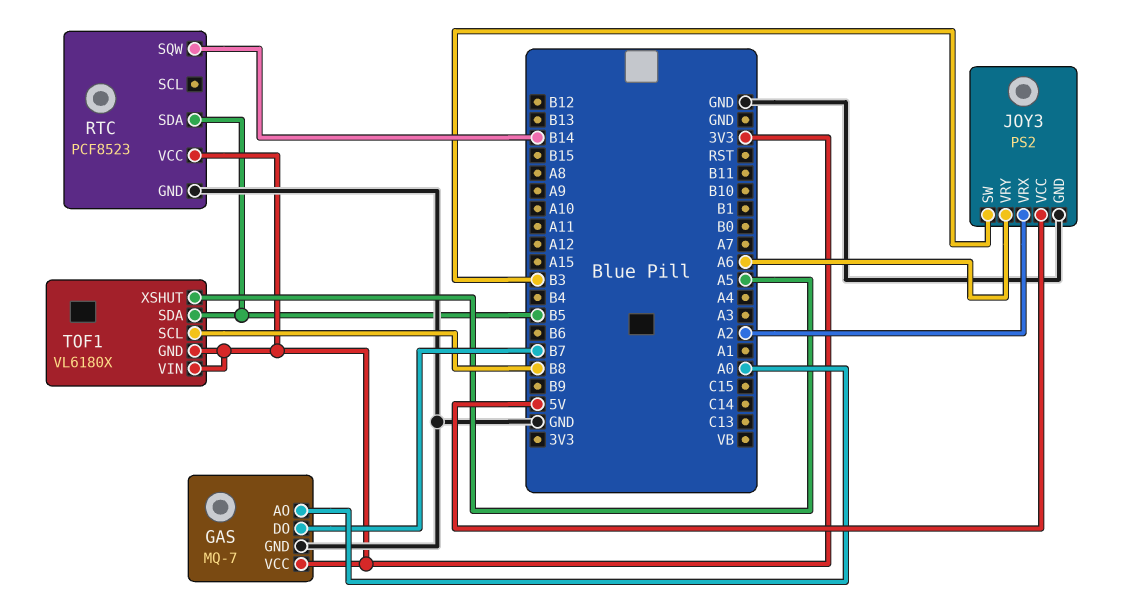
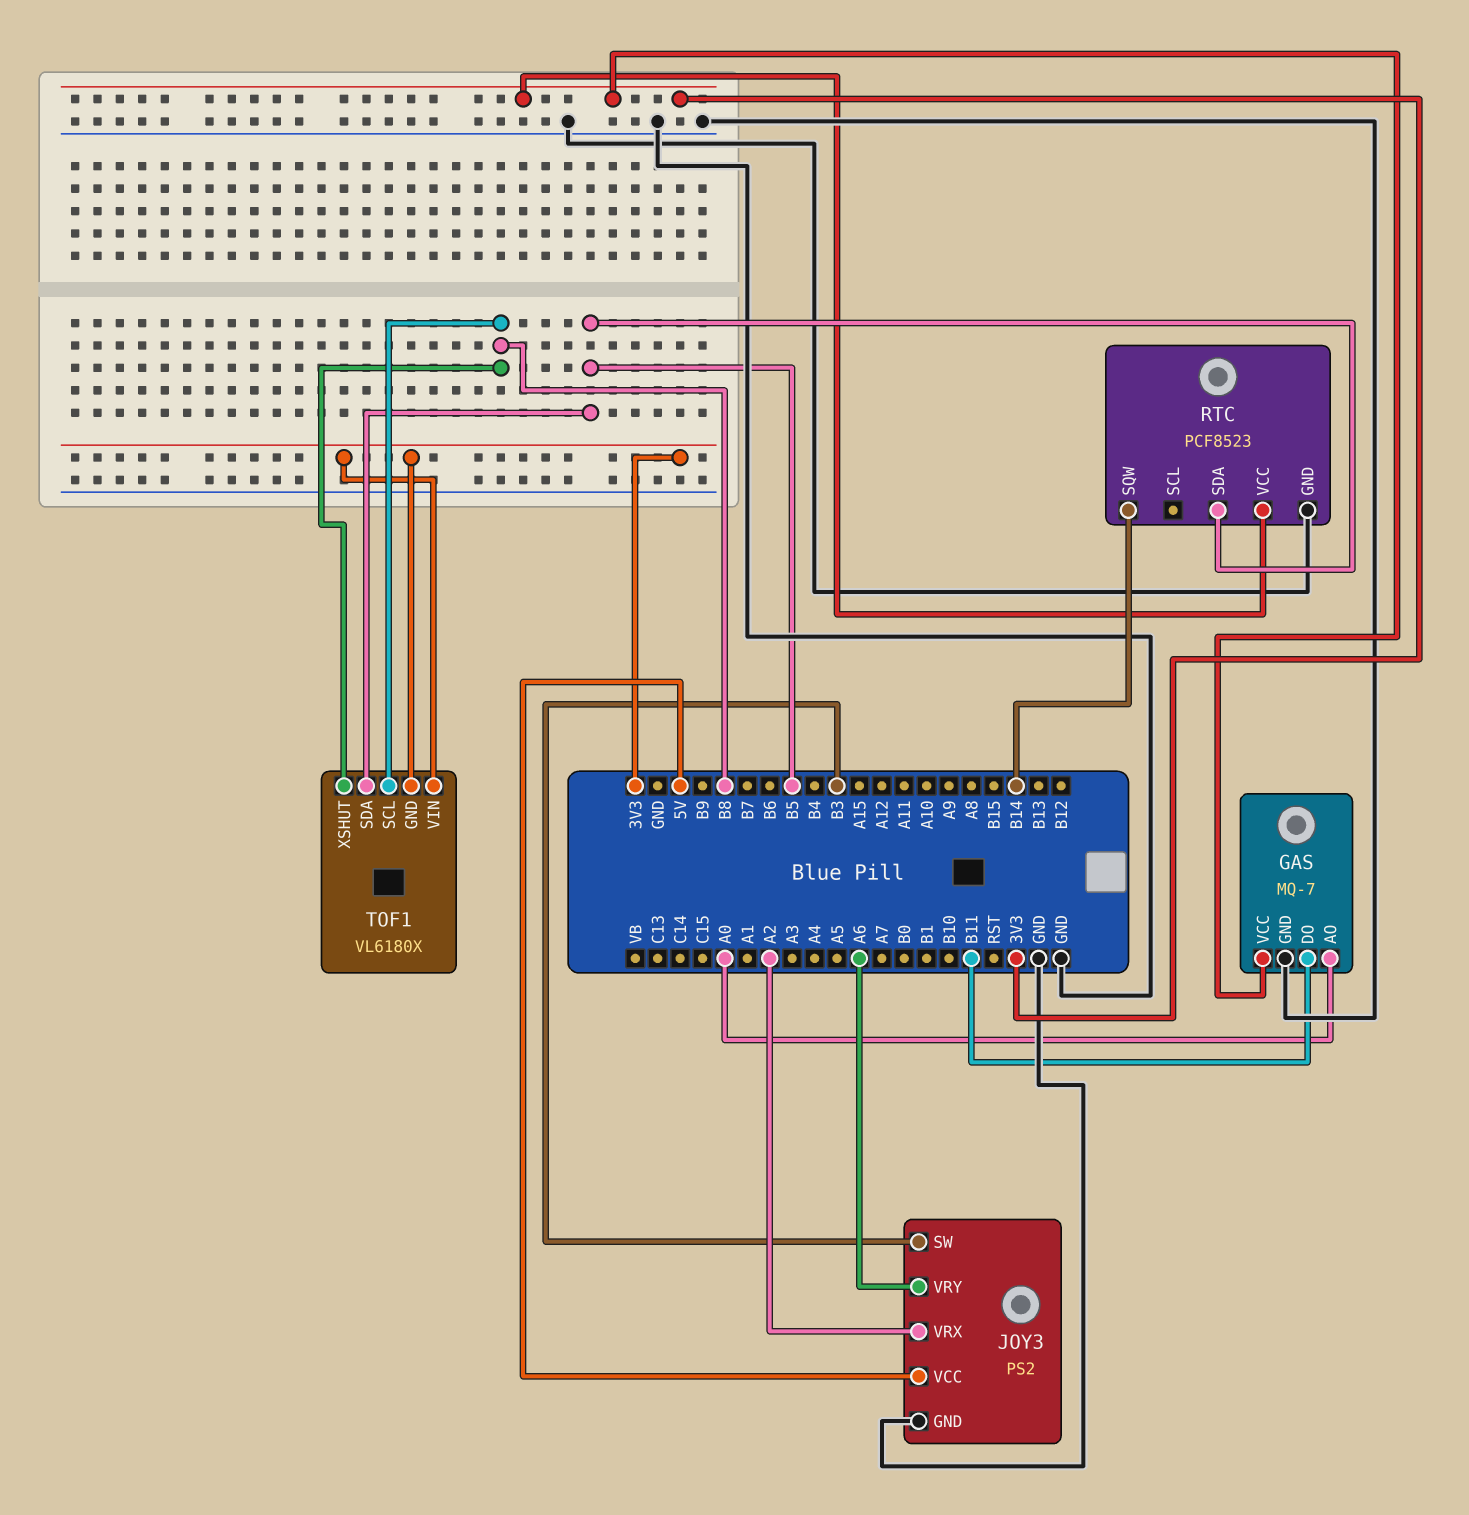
GAS pin DO: B7 -> B11
TOF1 pin XSHUT: A5 -> B8

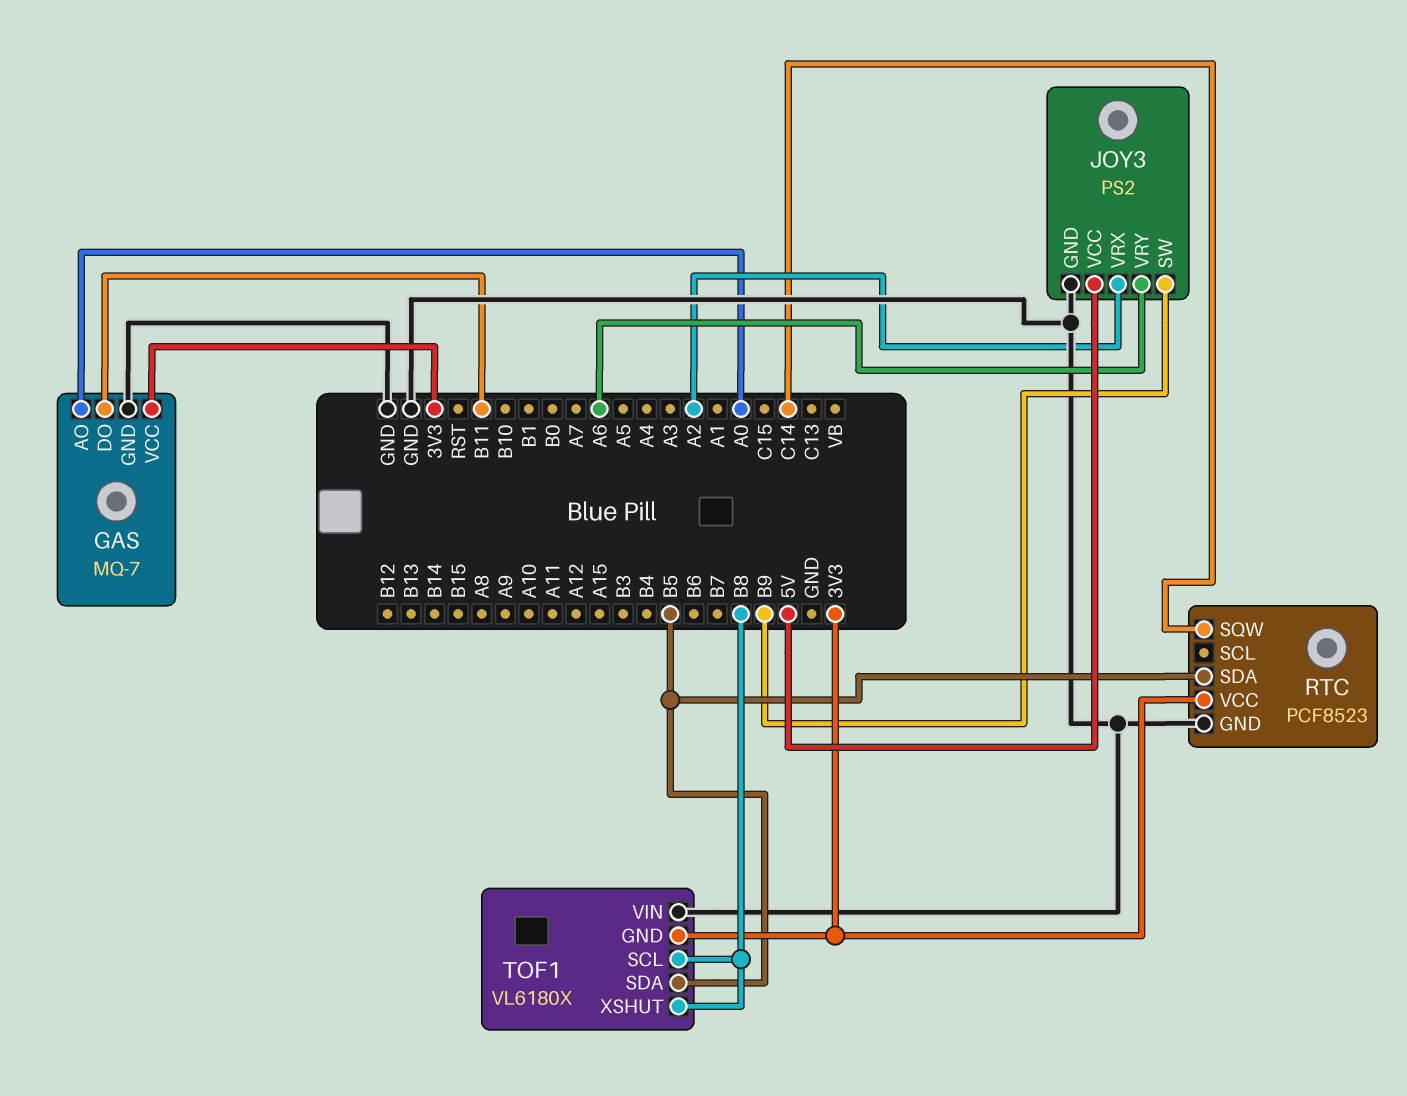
JOY3 pin SW: B3 -> B9
RTC pin SQW: B14 -> C14
TOF1 pin VIN: 3V3 -> GND

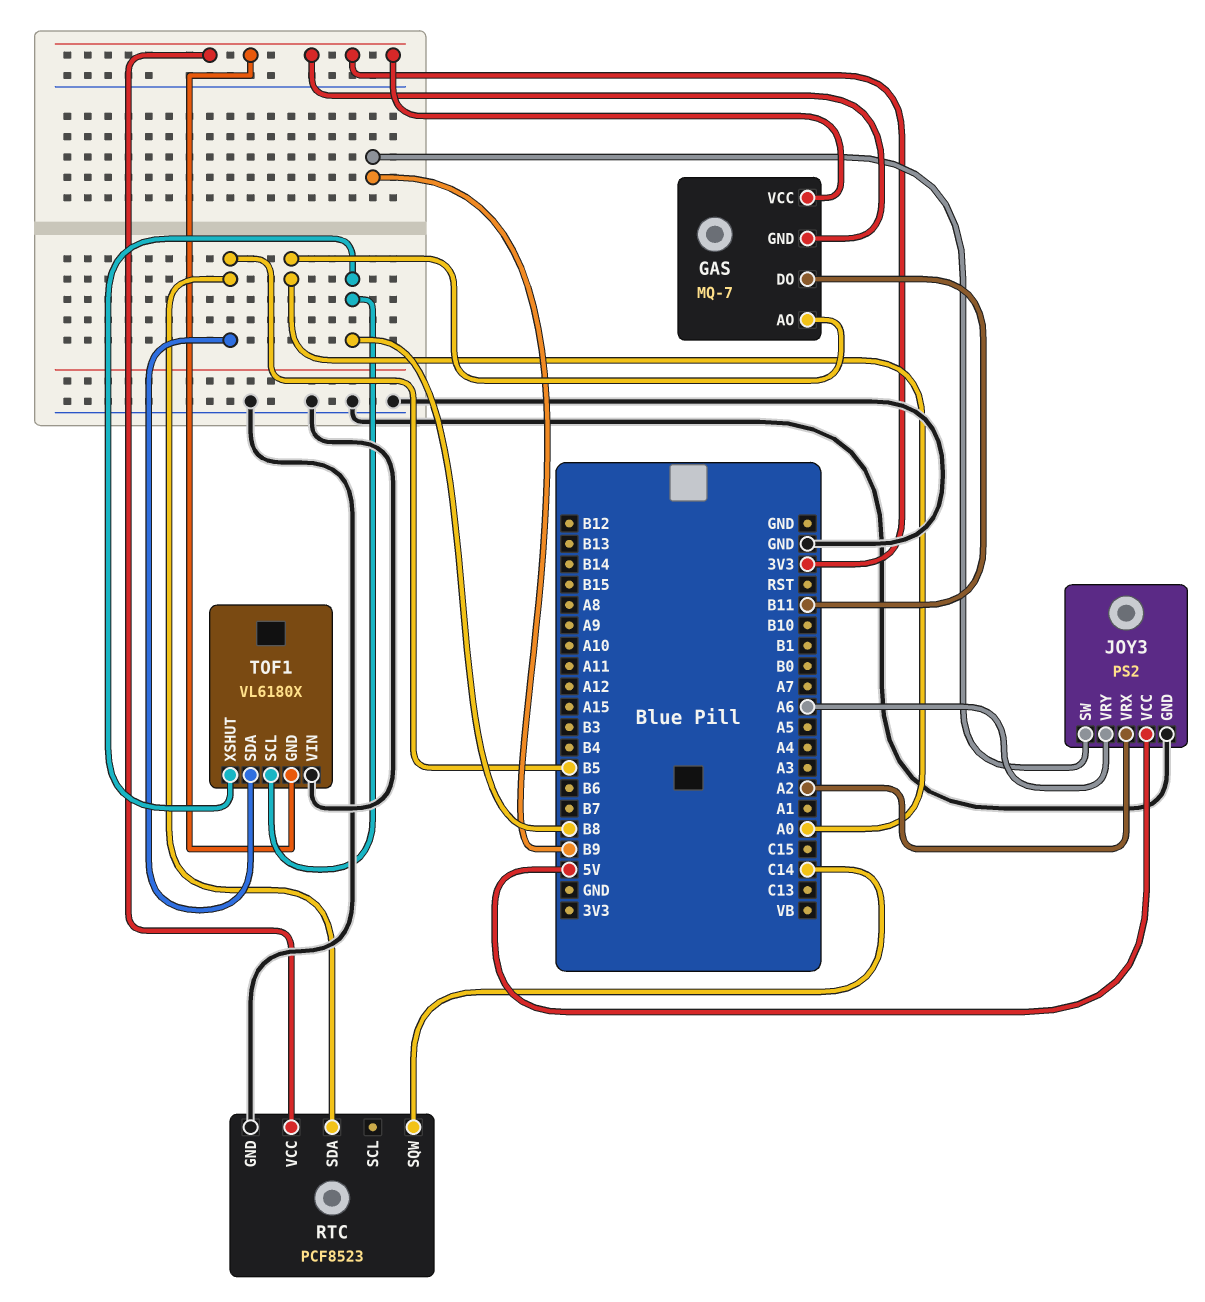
GAS pin GND: GND -> 3V3

